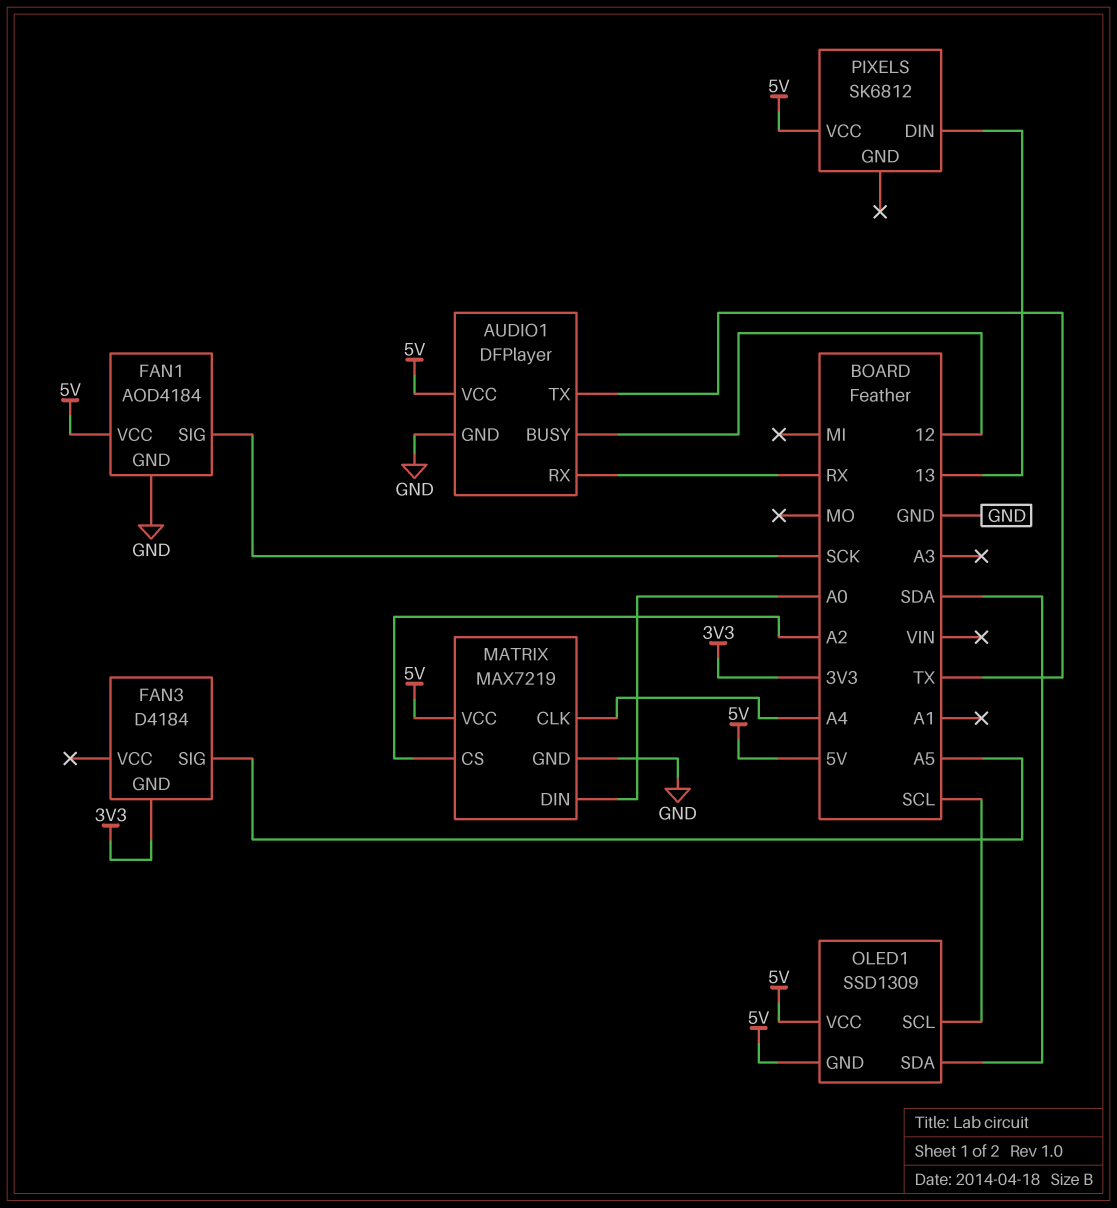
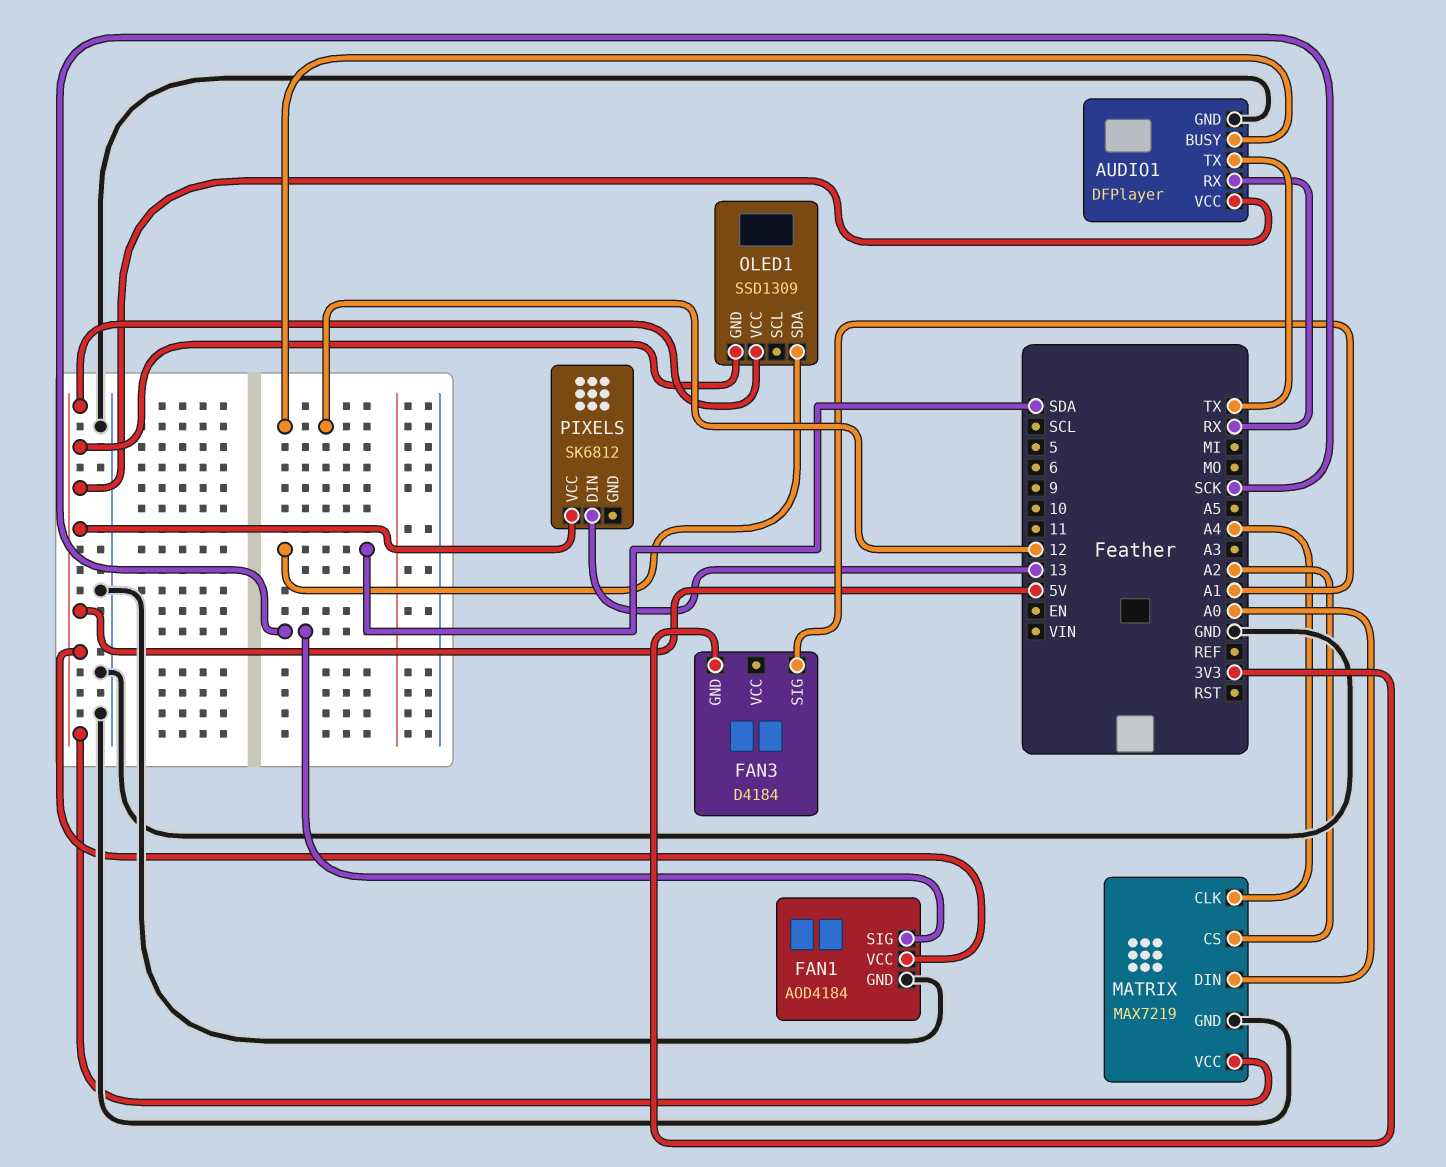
FAN3 pin SIG: A5 -> A1
OLED1 pin SCL: SCL -> none

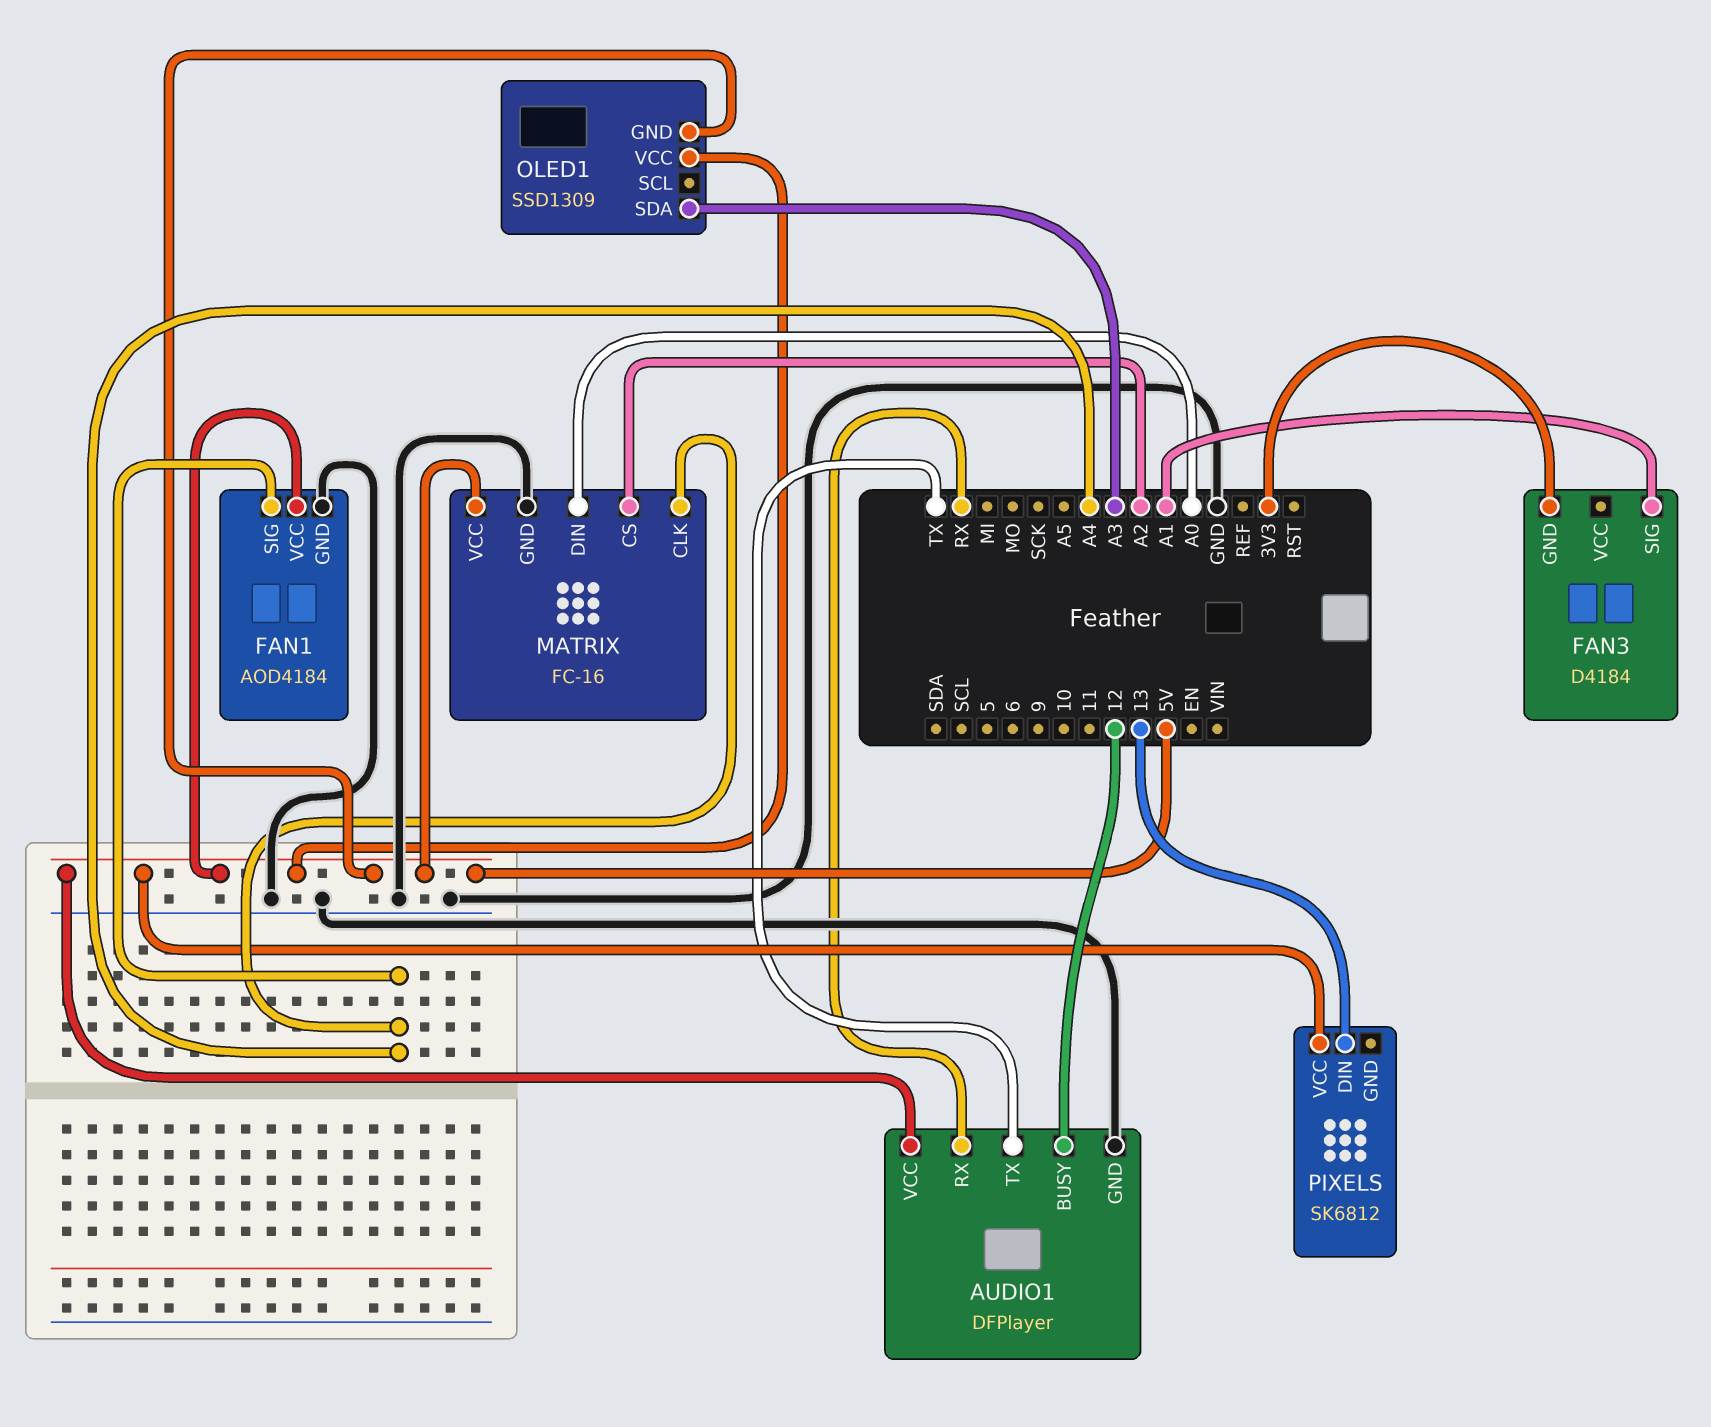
FAN1 pin SIG: SCK -> A4
MATRIX: MAX7219 -> FC-16
OLED1 pin SDA: SDA -> A3

